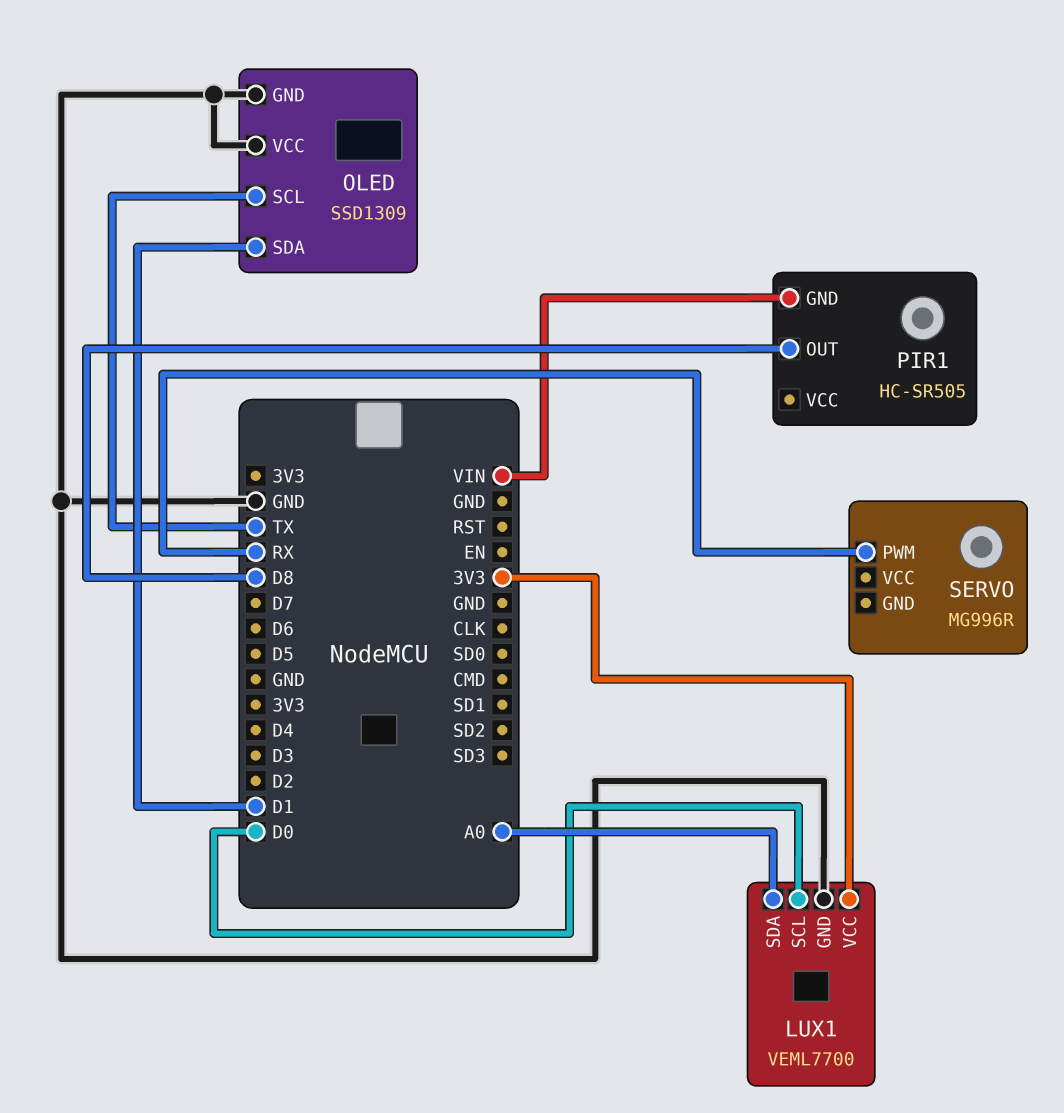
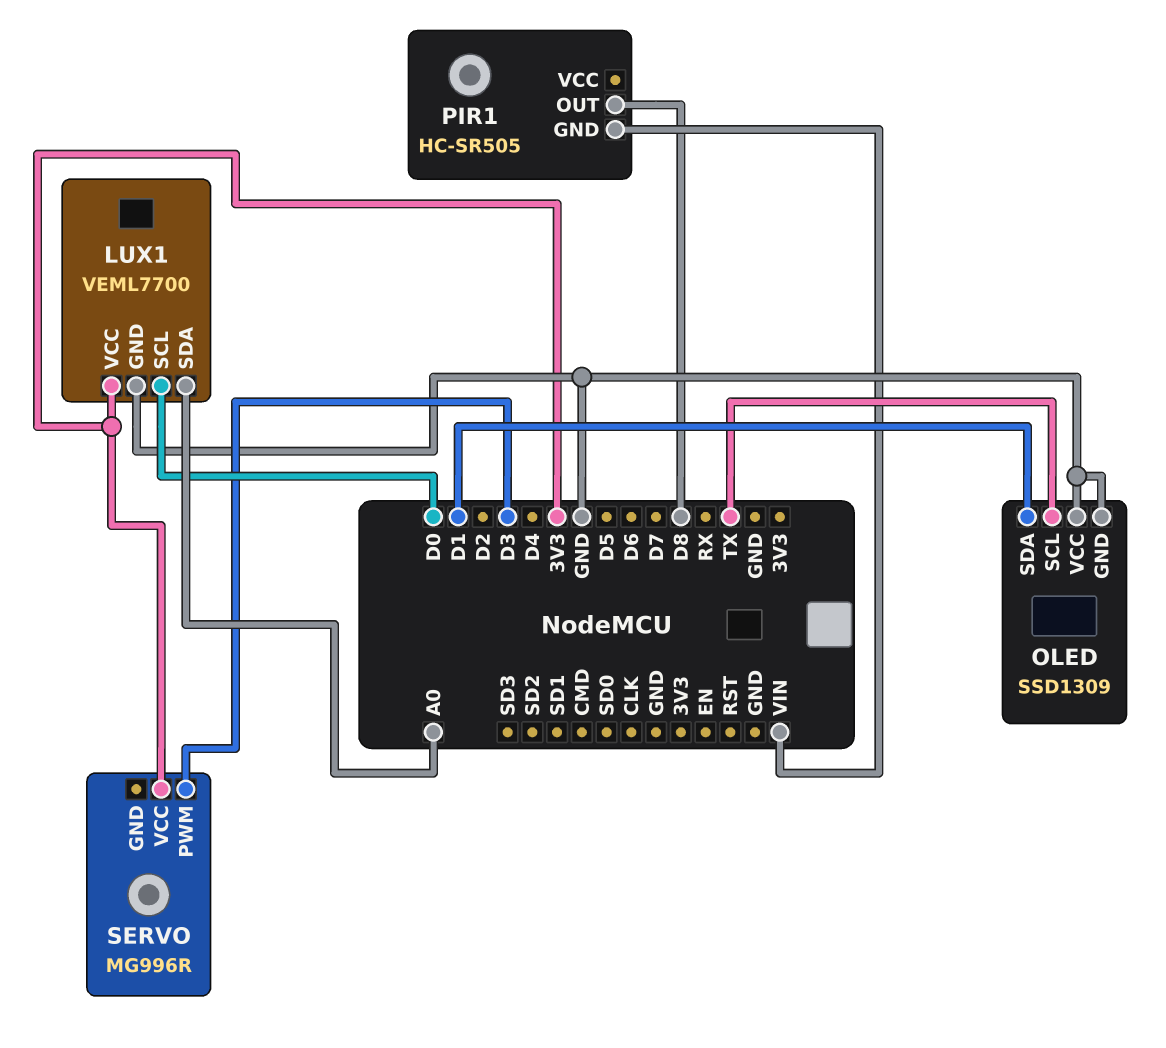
SERVO pin PWM: RX -> D3
SERVO pin VCC: none -> 3V3

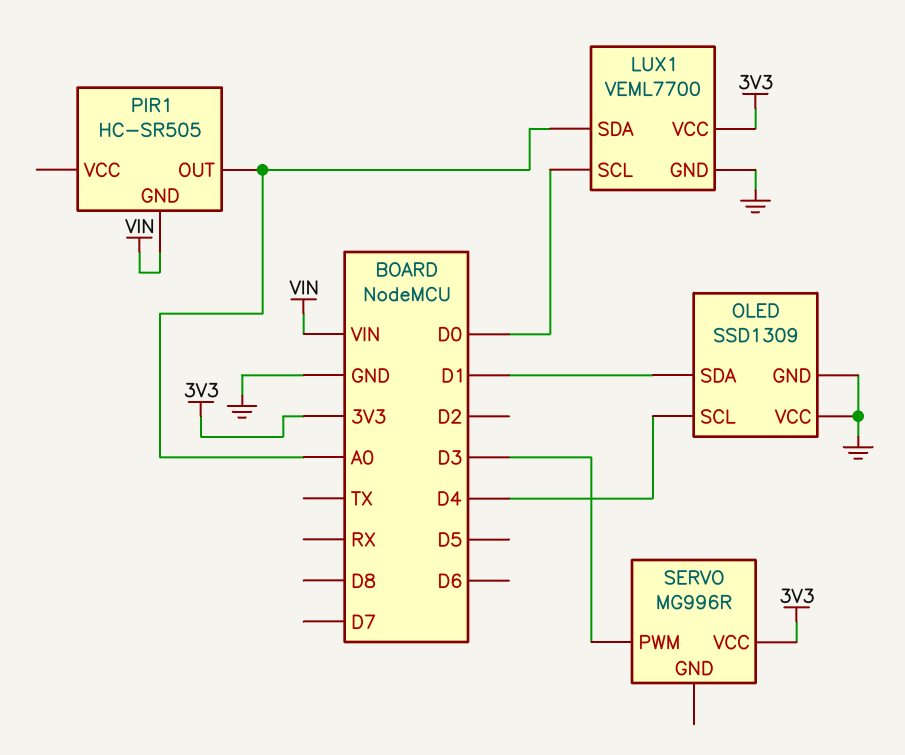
OLED pin SCL: TX -> D4
PIR1 pin OUT: D8 -> A0

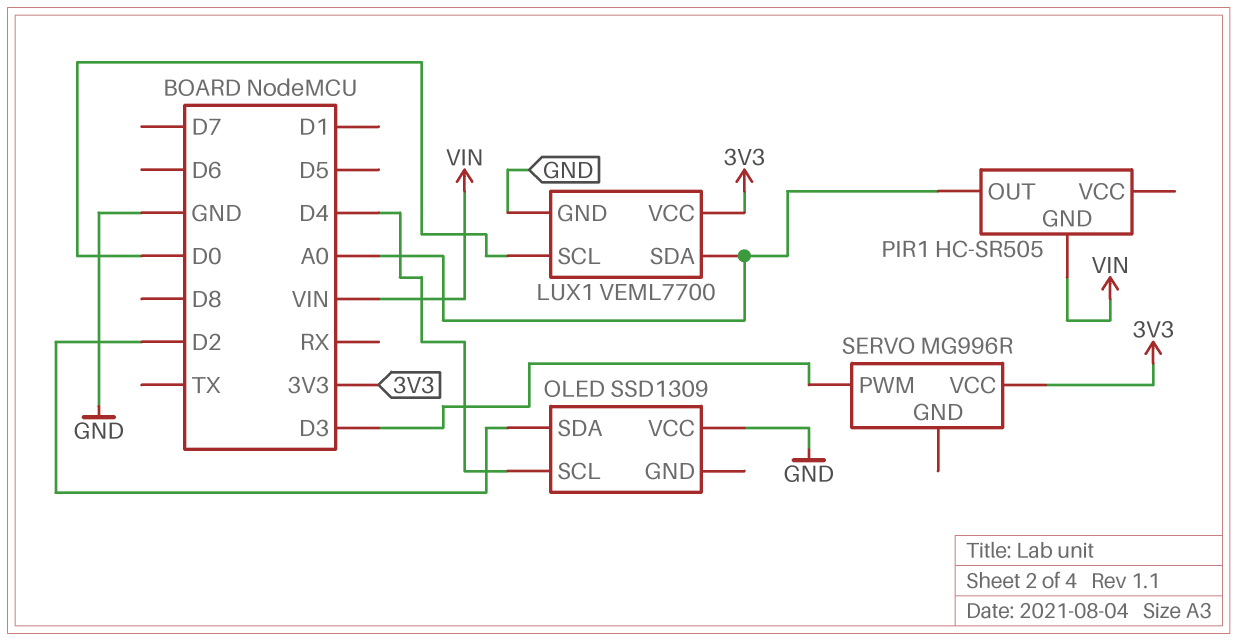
OLED pin GND: GND -> none
OLED pin SDA: D1 -> D2

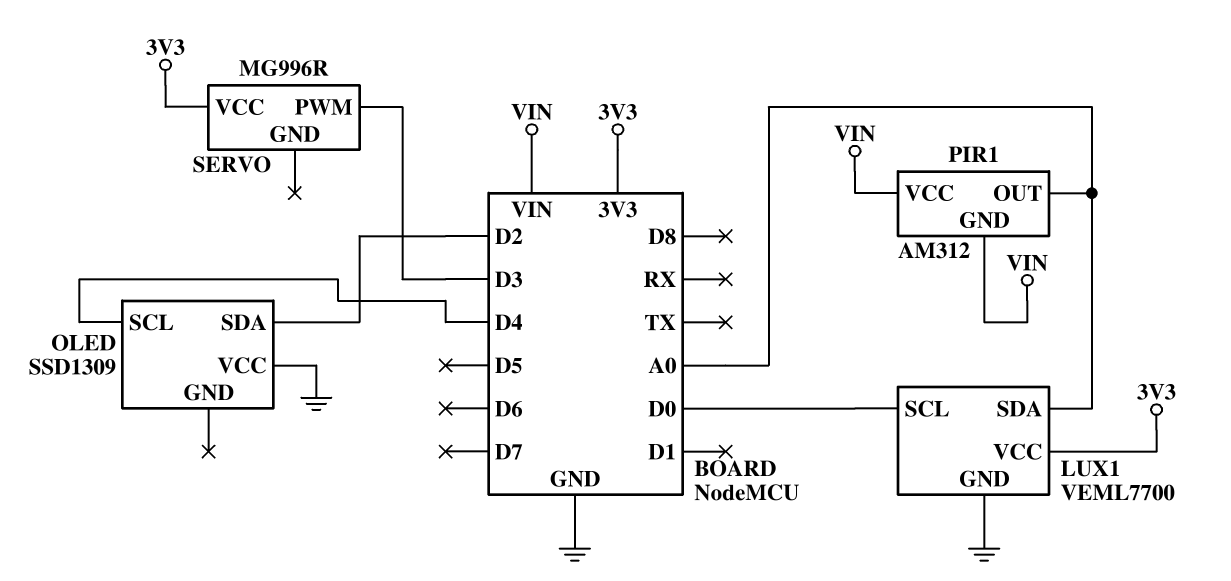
PIR1: HC-SR505 -> AM312
PIR1 pin VCC: none -> VIN

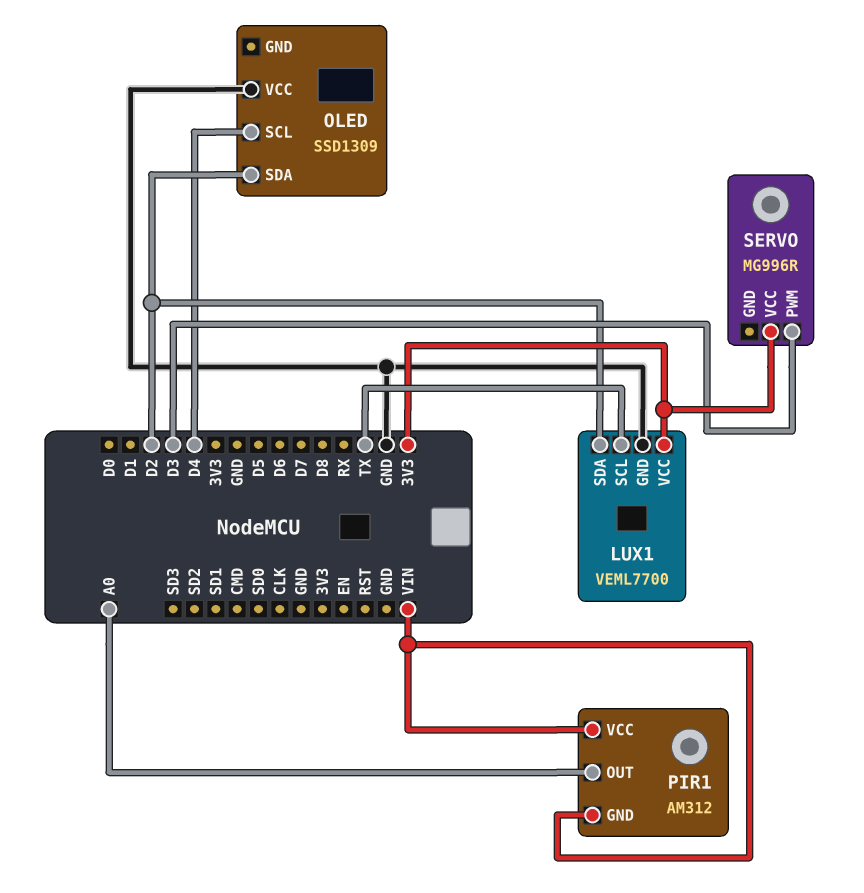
LUX1 pin SCL: D0 -> TX
LUX1 pin SDA: A0 -> D2

